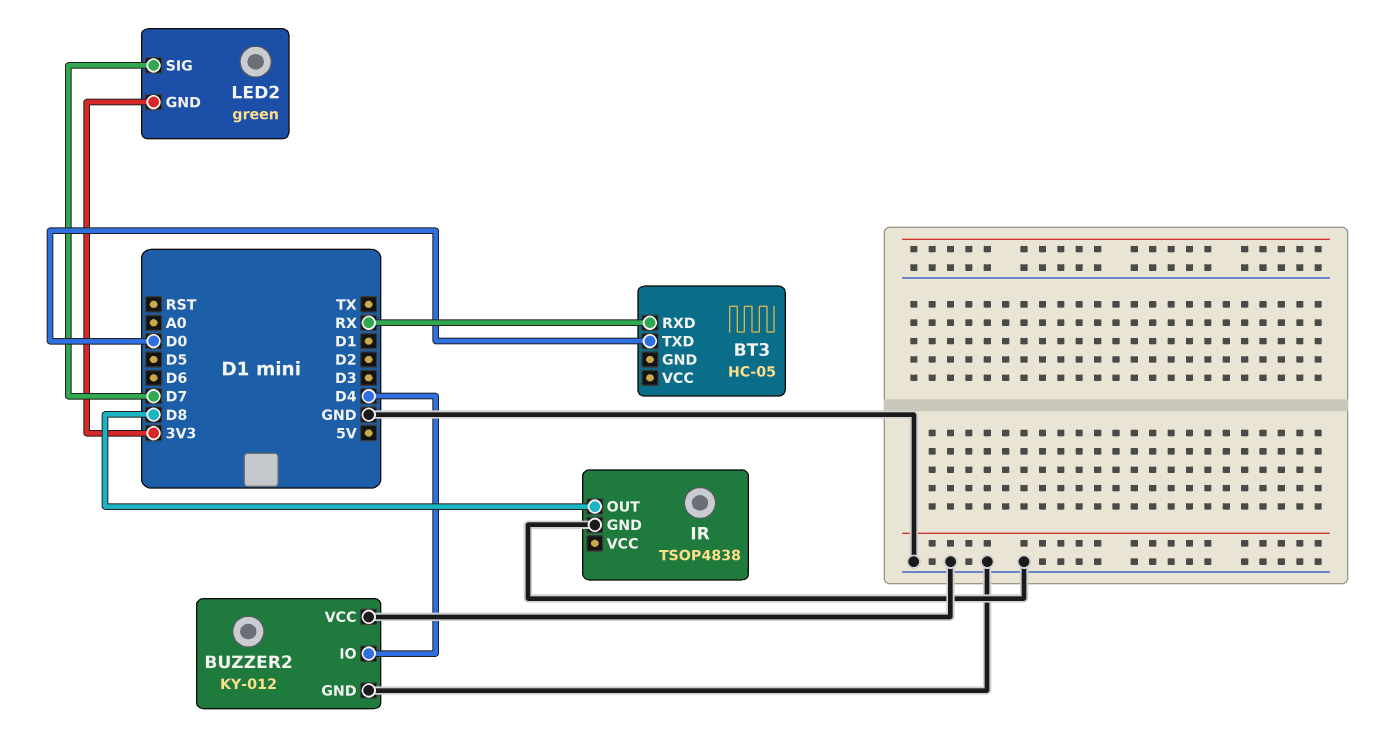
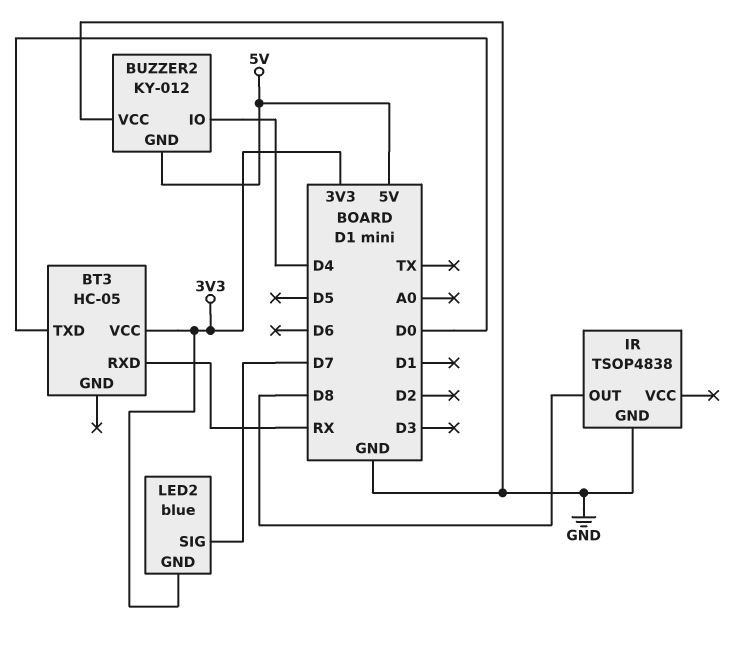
BT3 pin VCC: none -> 3V3
BUZZER2 pin GND: GND -> 5V
LED2: green -> blue

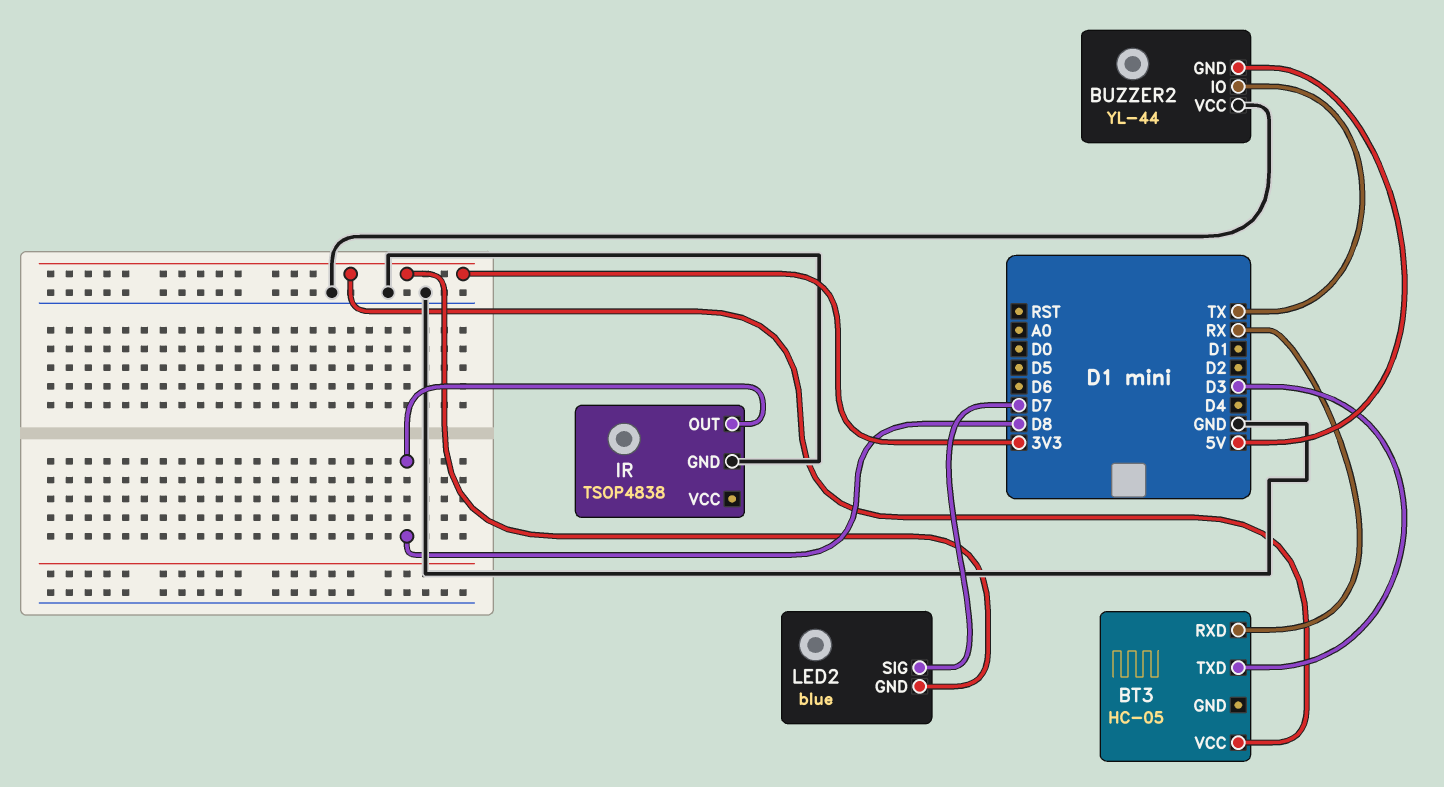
BT3 pin TXD: D0 -> D3
BUZZER2: KY-012 -> YL-44
BUZZER2 pin IO: D4 -> TX

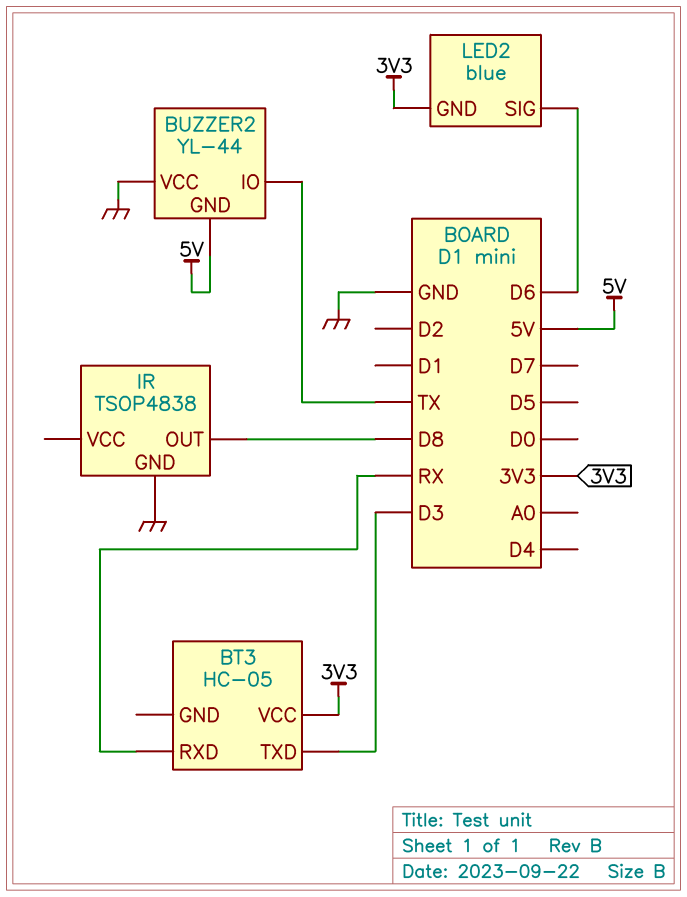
LED2 pin SIG: D7 -> D6

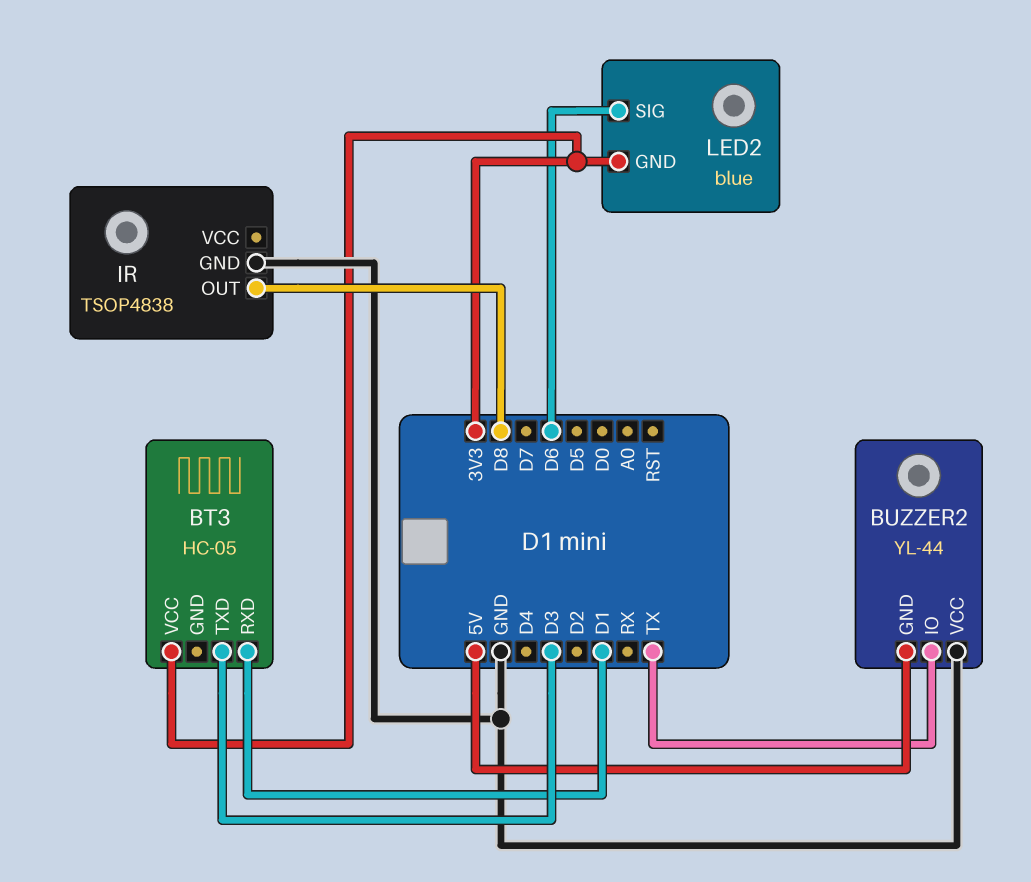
BT3 pin RXD: RX -> D1

